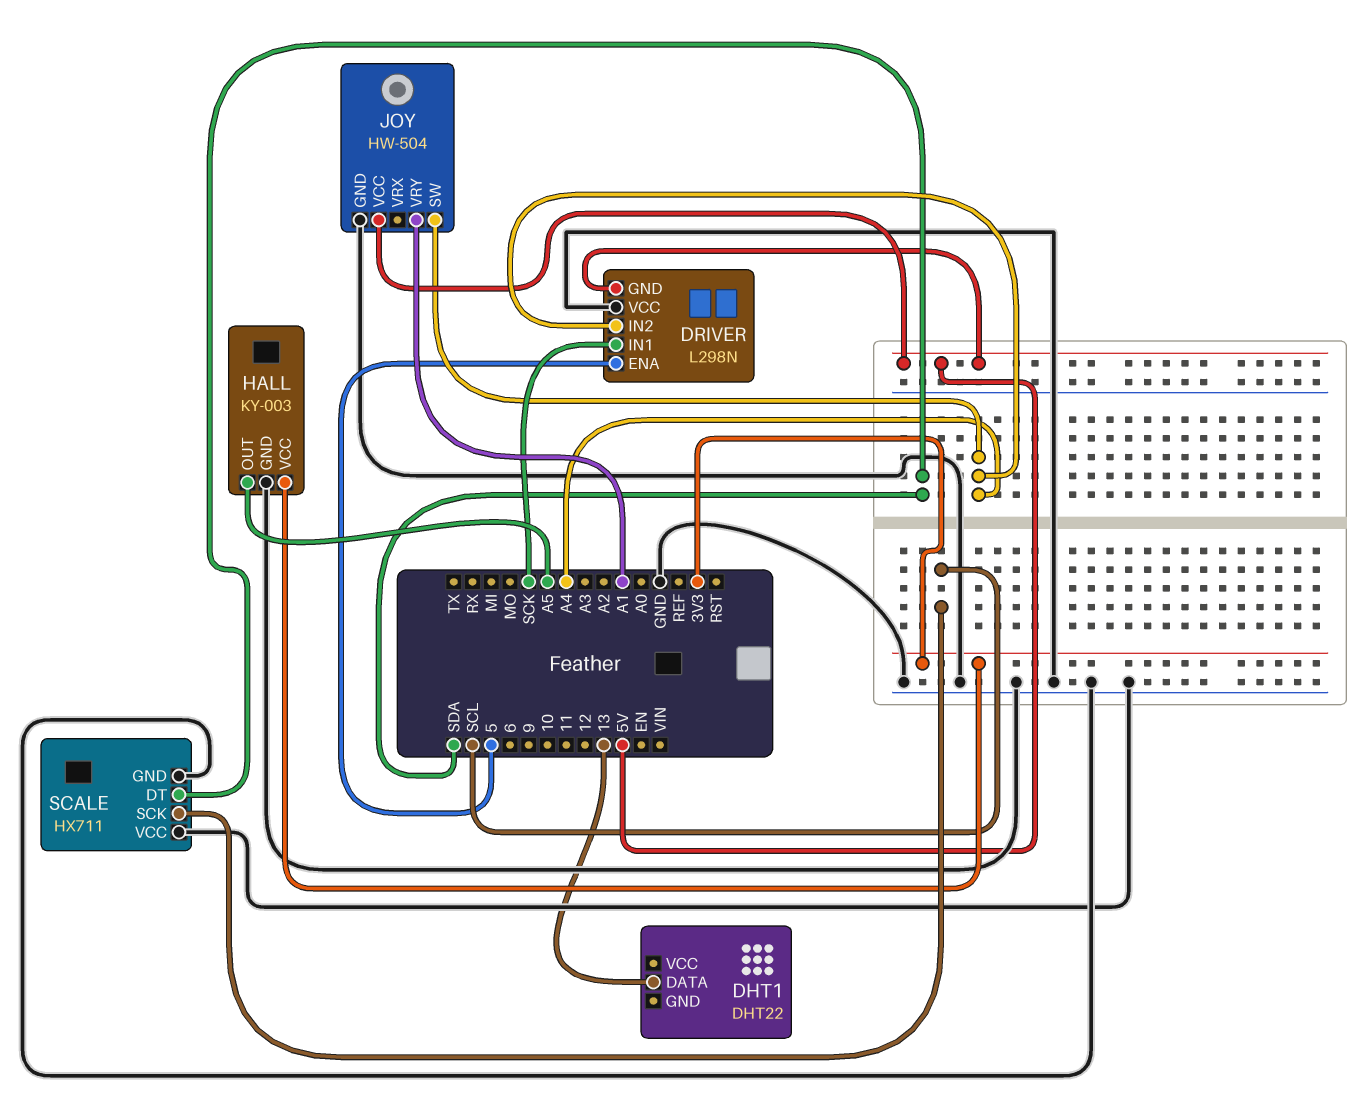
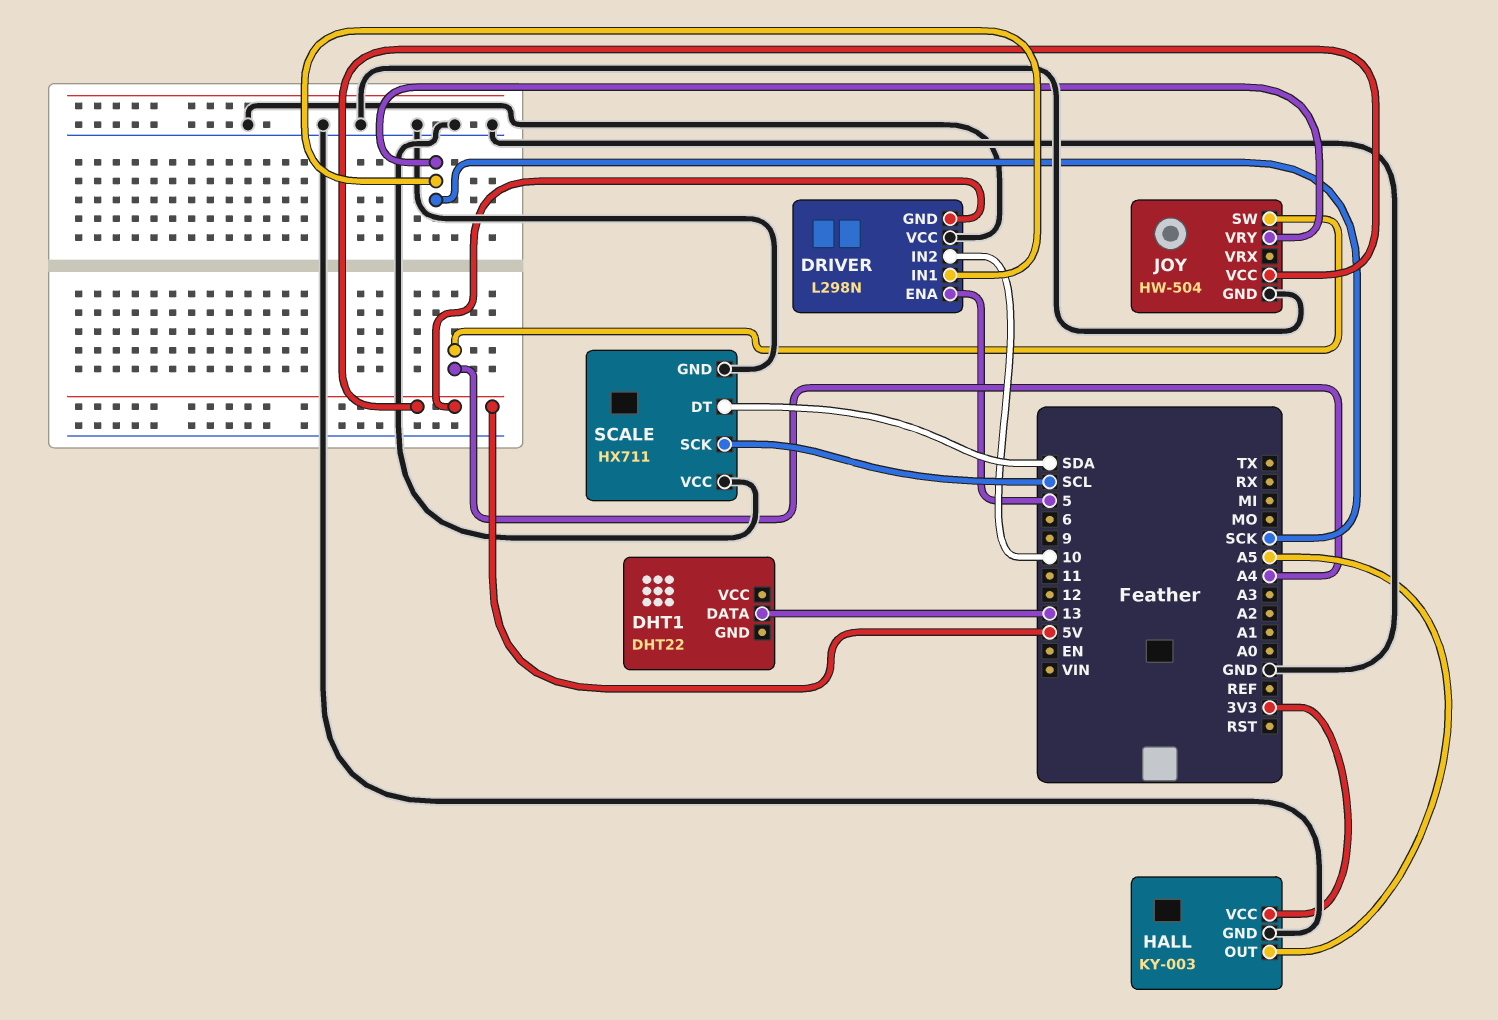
DRIVER pin IN2: A4 -> 10
JOY pin VRY: A1 -> SCK

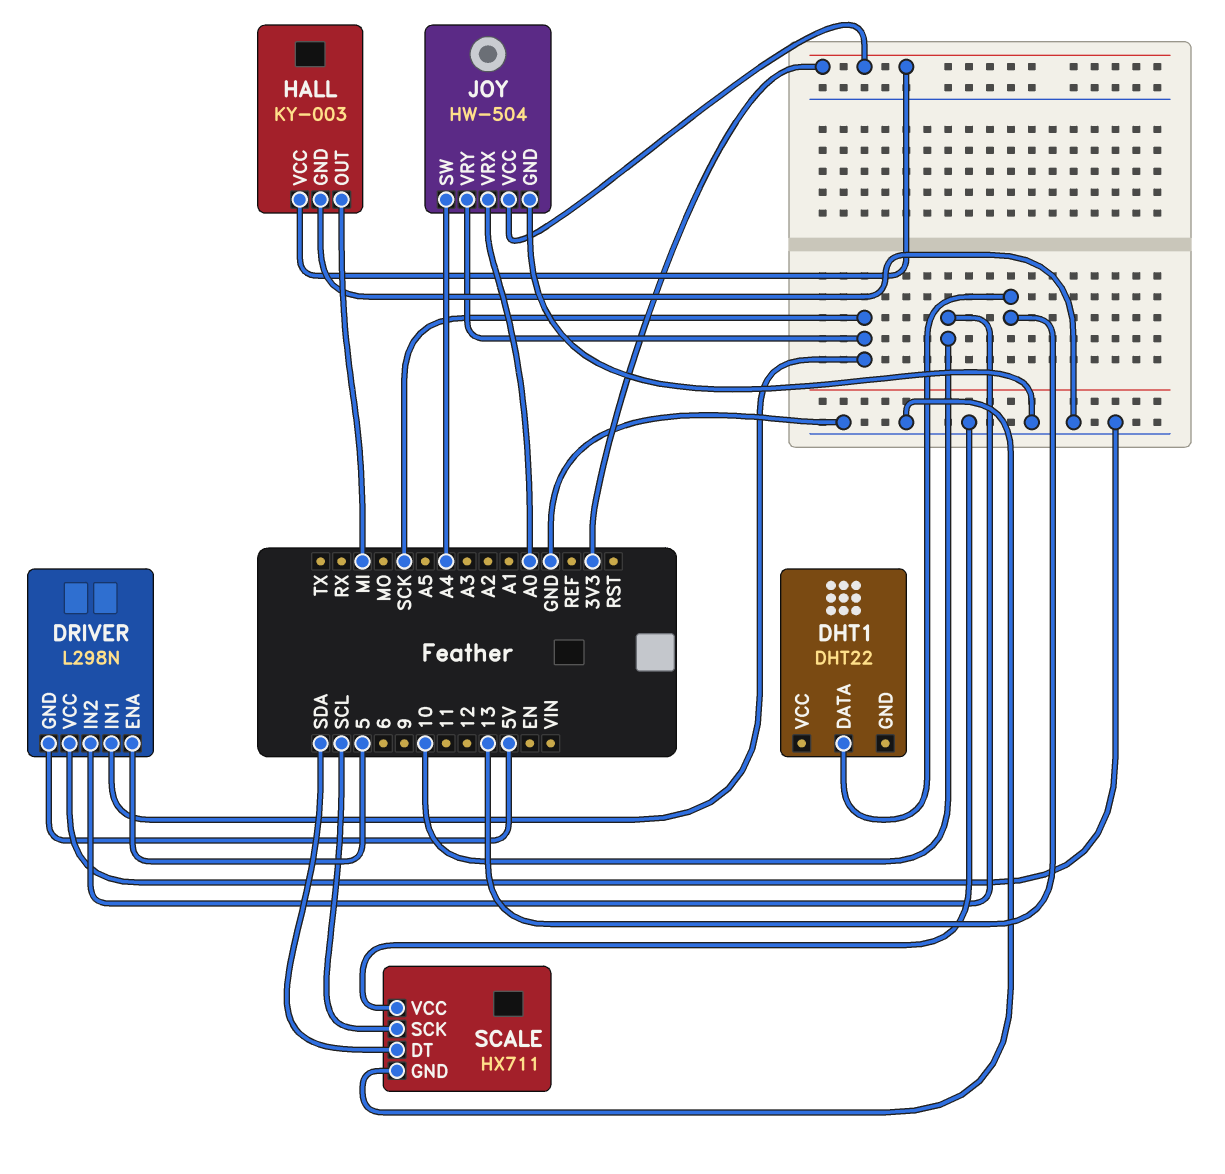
HALL pin OUT: A5 -> MI
JOY pin VCC: 5V -> 3V3
JOY pin VRX: none -> A0

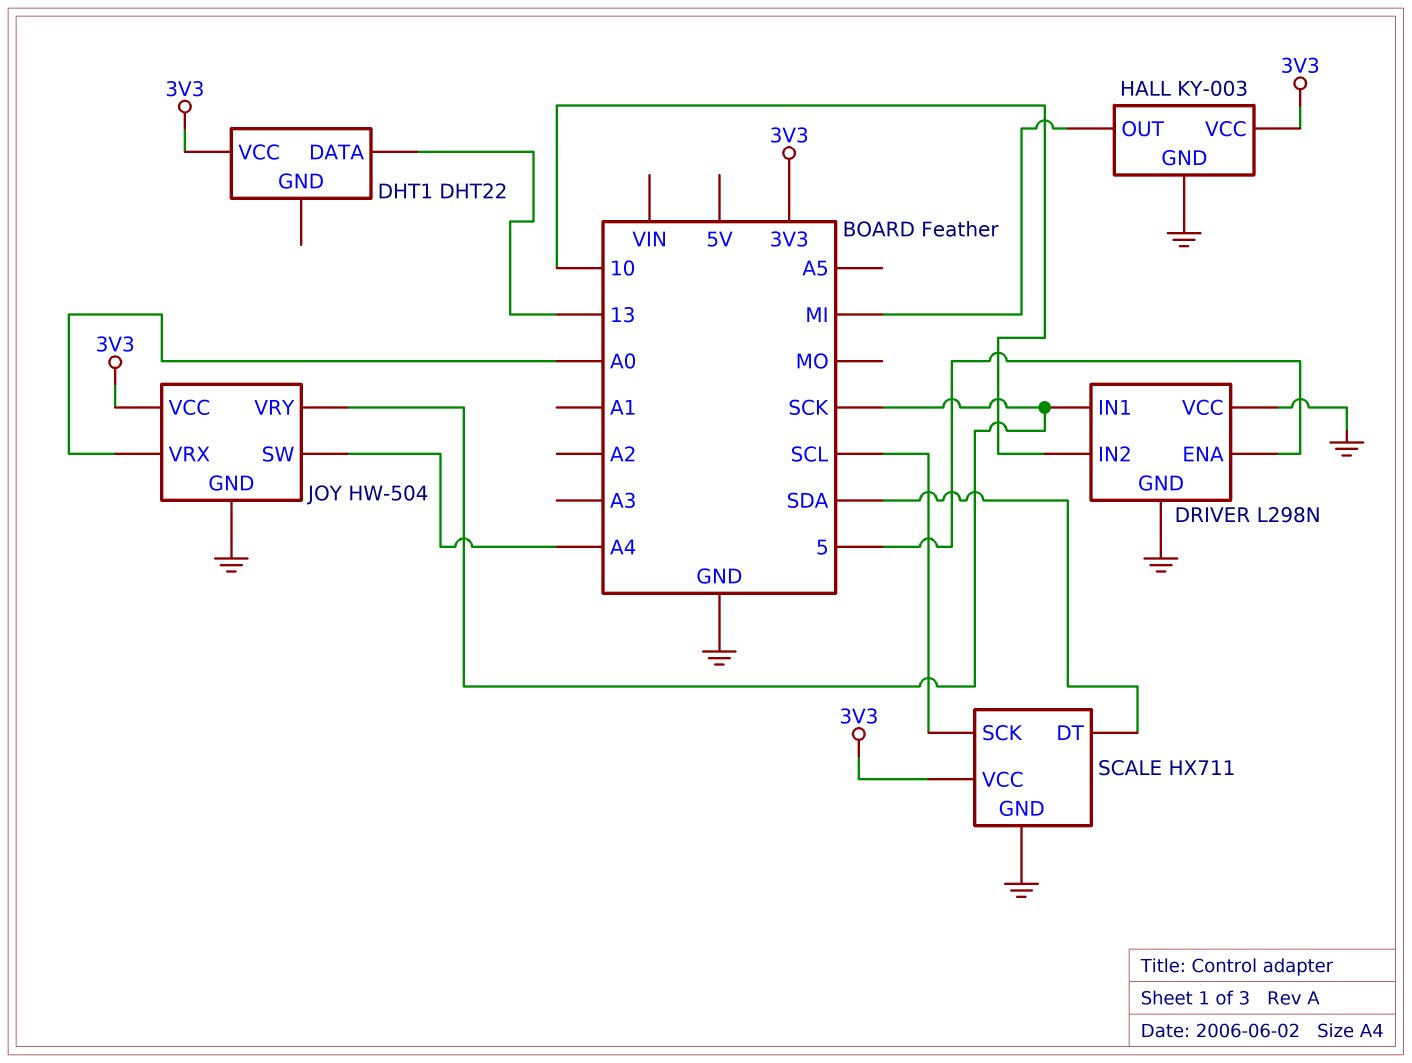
DHT1 pin VCC: none -> 3V3
DRIVER pin GND: 5V -> GND
SCALE pin VCC: GND -> 3V3

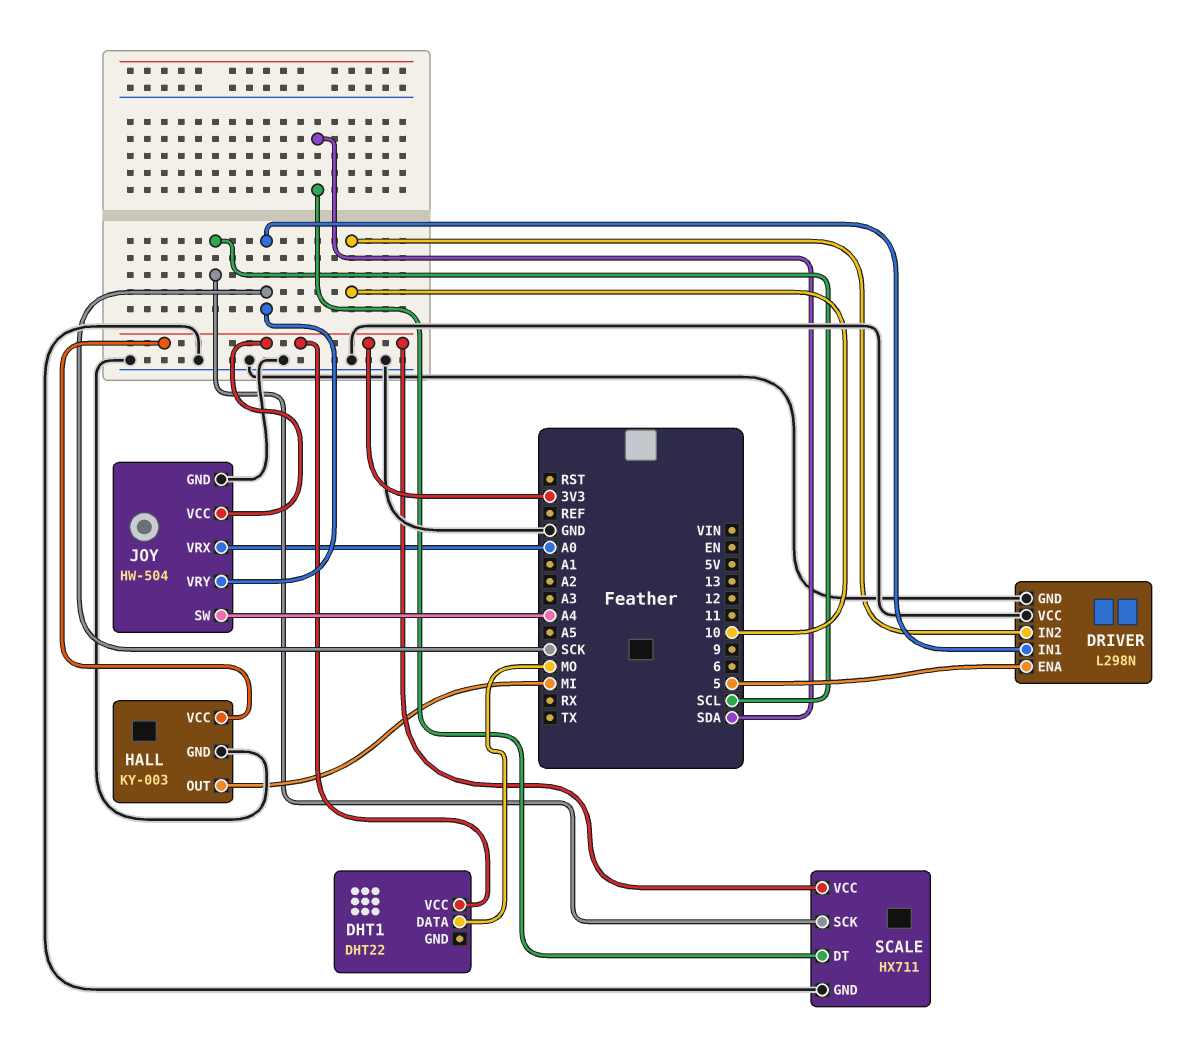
DHT1 pin DATA: 13 -> MO

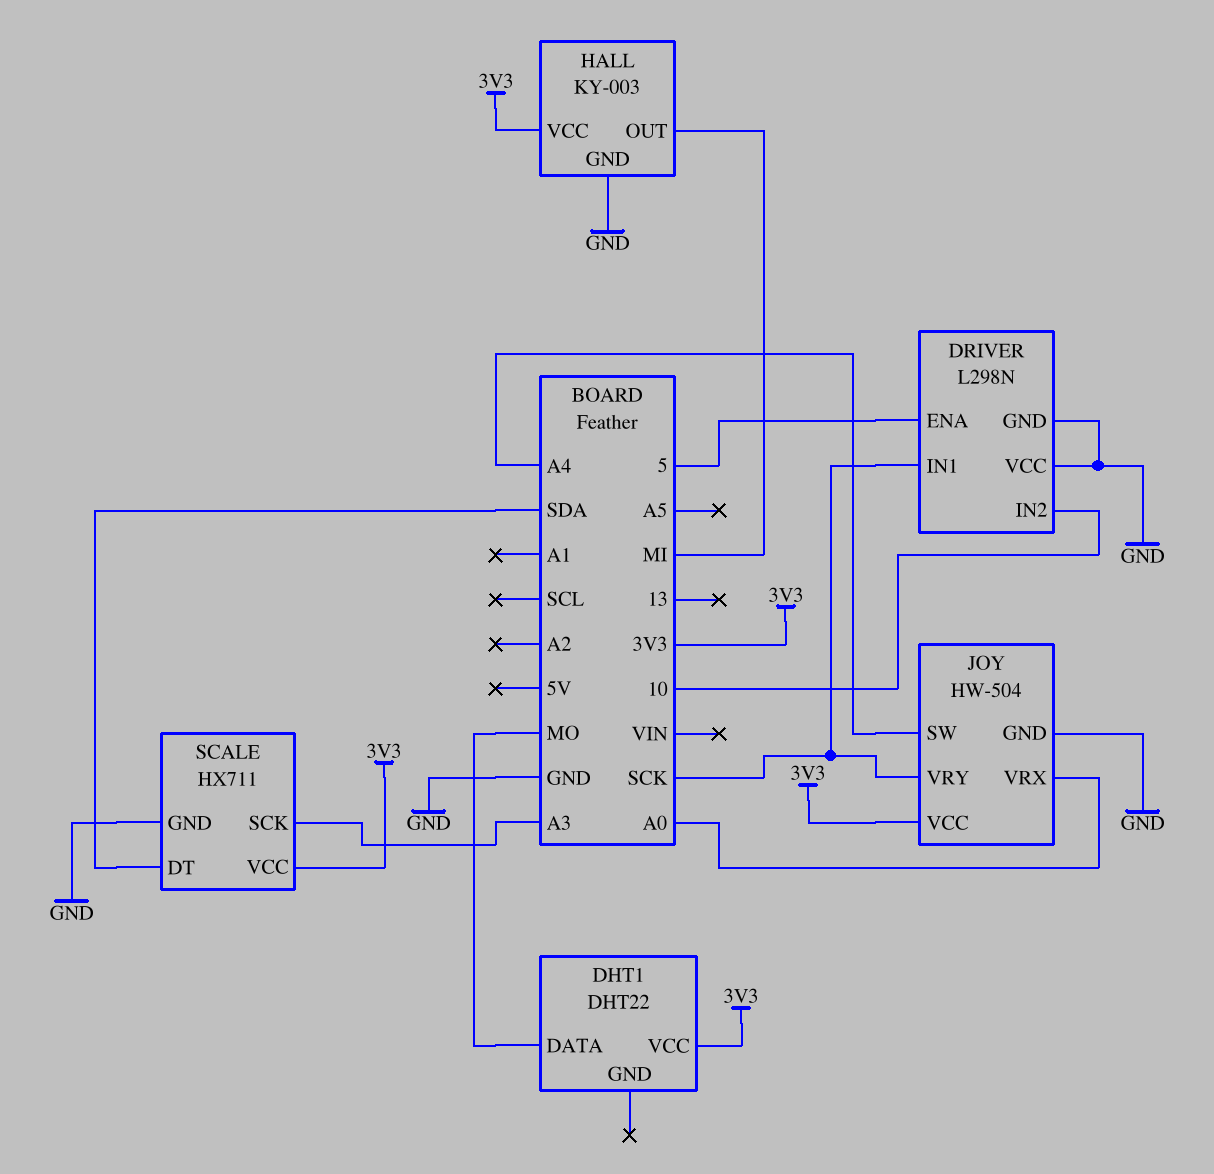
SCALE pin SCK: SCL -> A3

